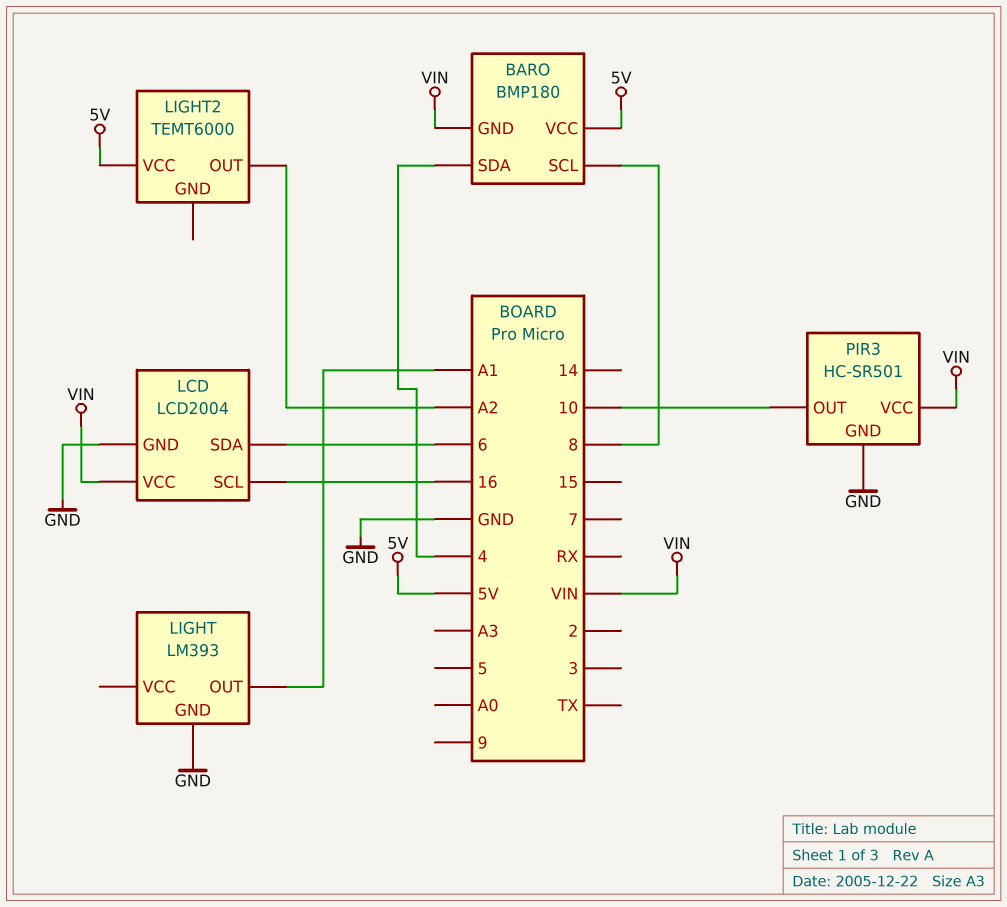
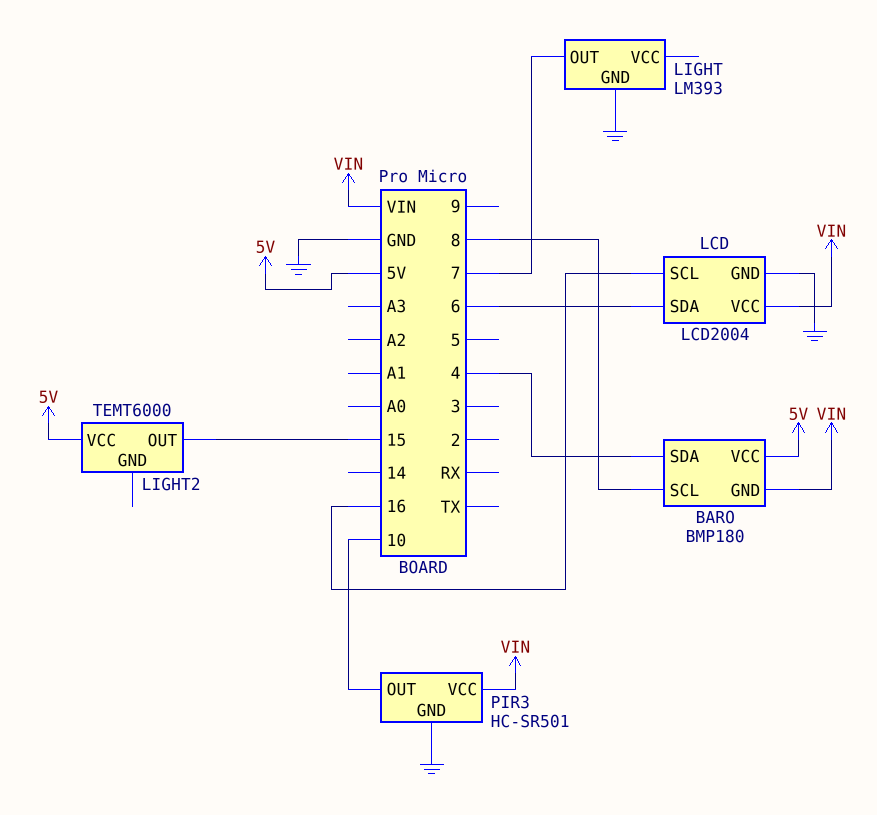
LIGHT pin OUT: A1 -> 7
LIGHT2 pin OUT: A2 -> 15

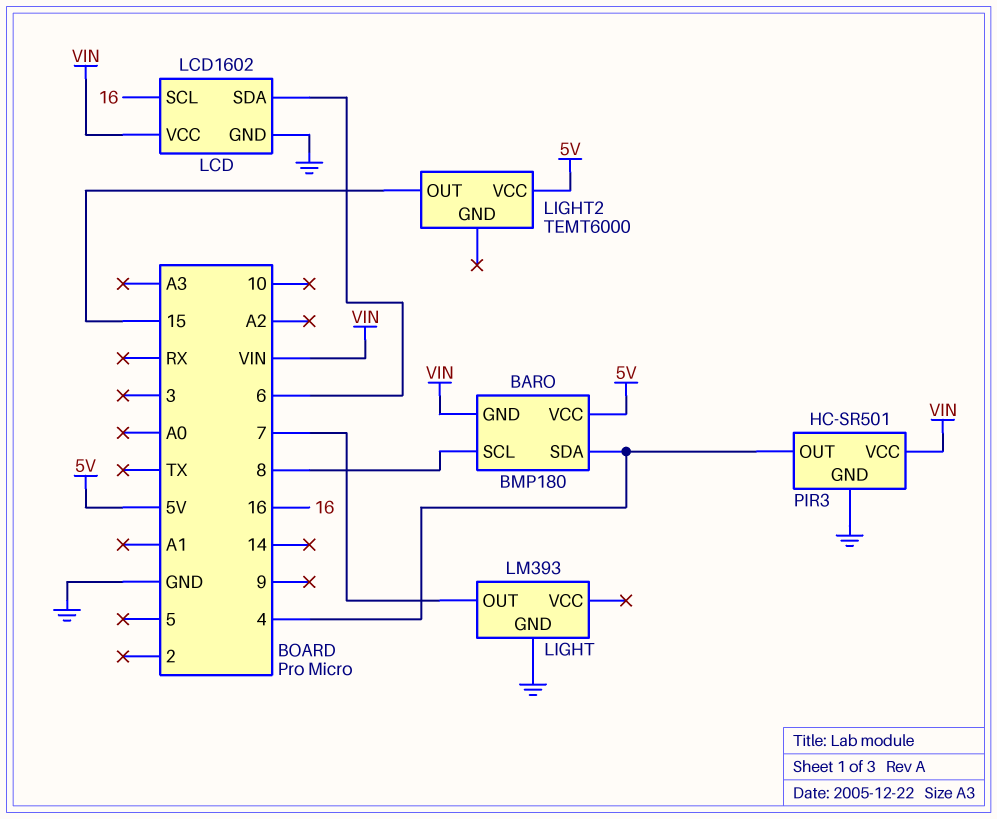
LCD: LCD2004 -> LCD1602
PIR3 pin OUT: 10 -> 4

